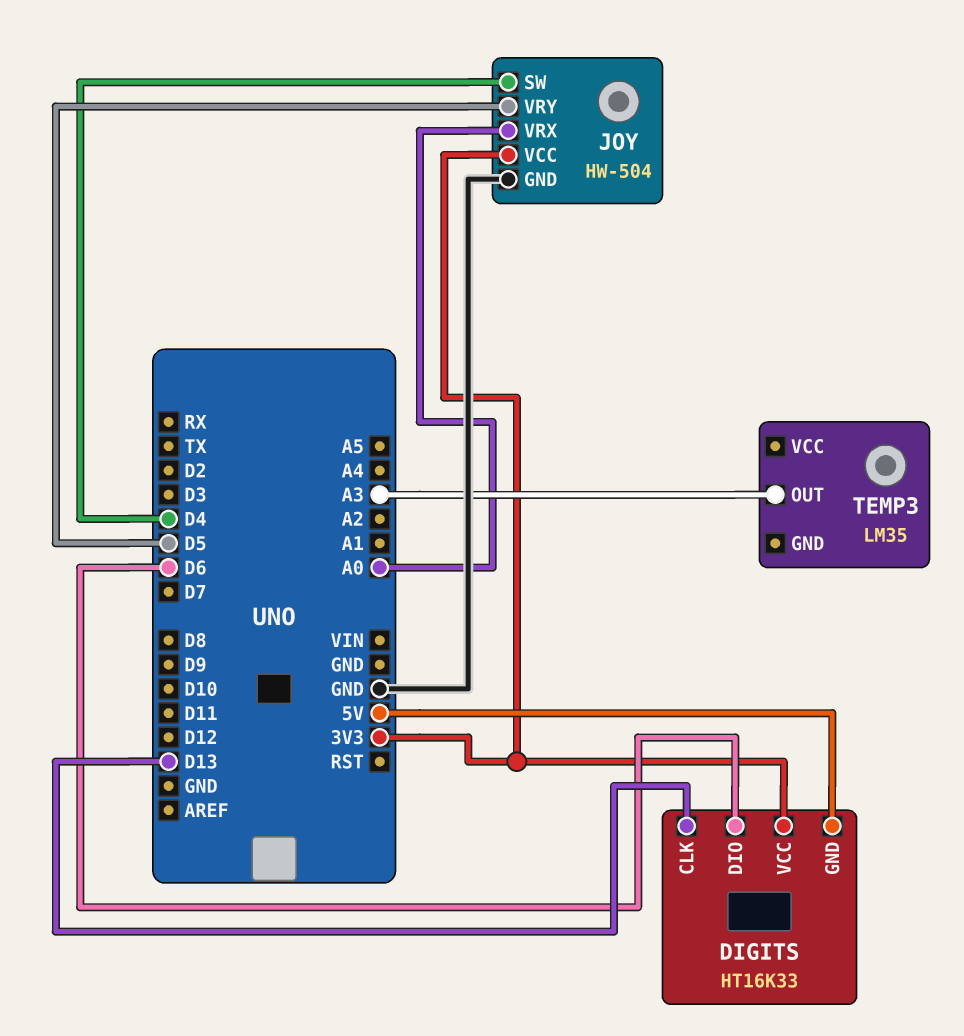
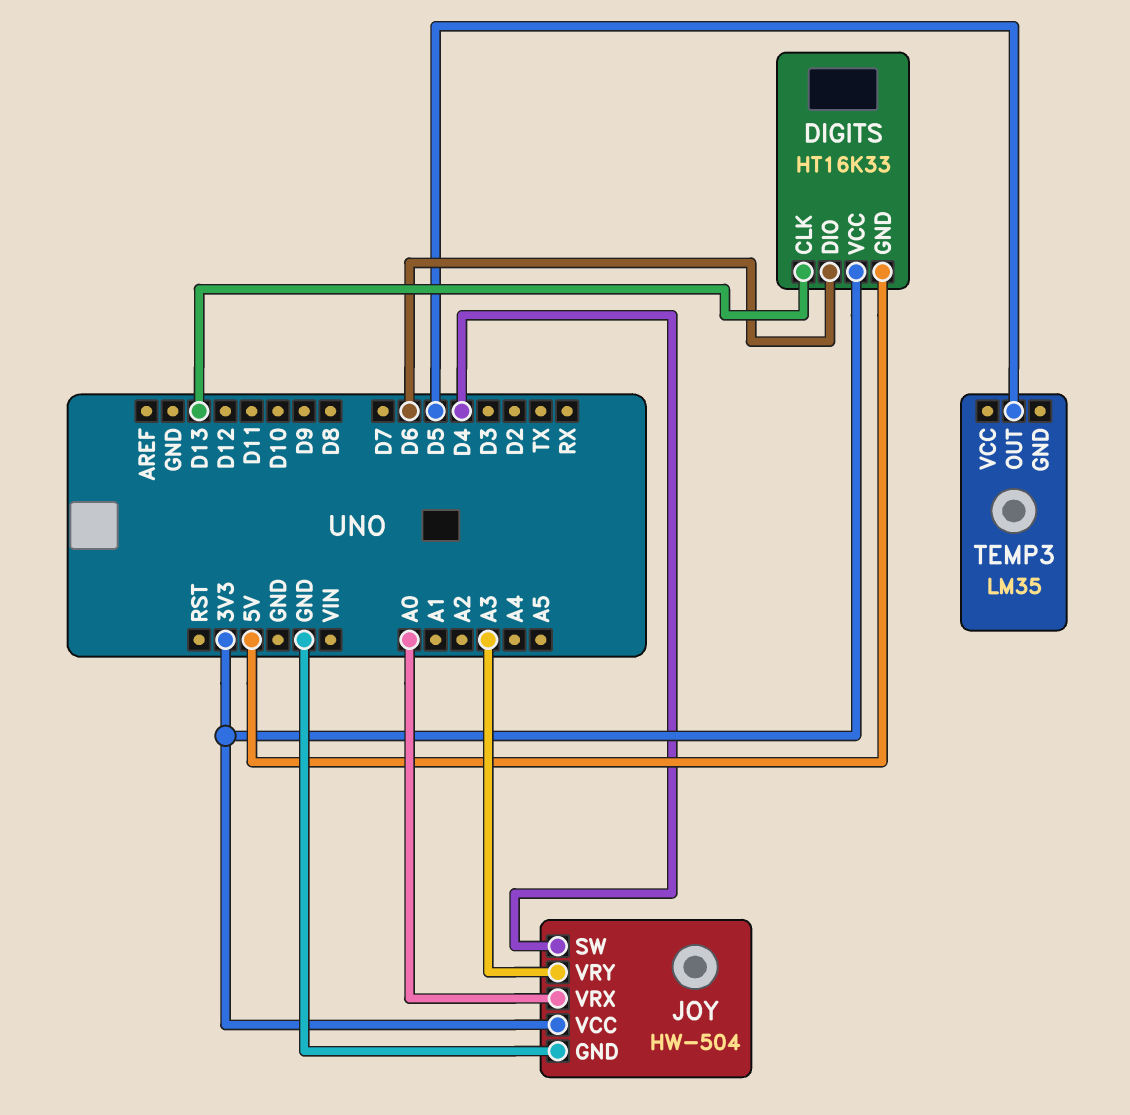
JOY pin VRY: D5 -> A3
TEMP3 pin OUT: A3 -> D5

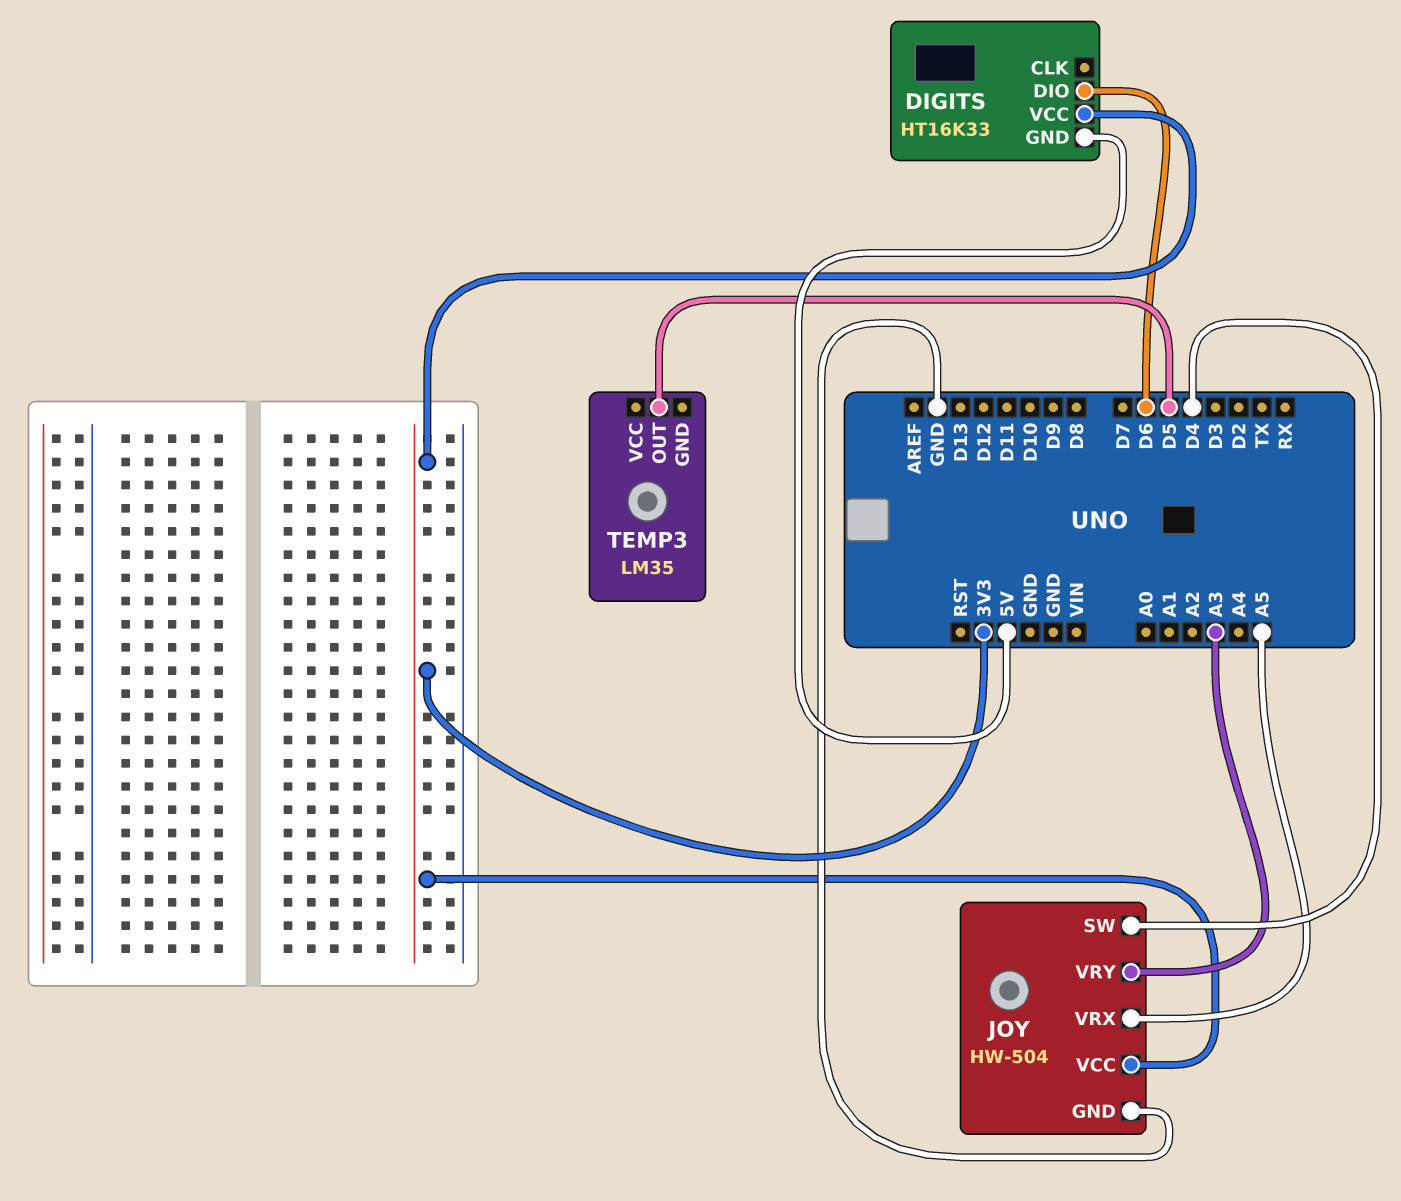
DIGITS pin CLK: D13 -> none
JOY pin VRX: A0 -> A5

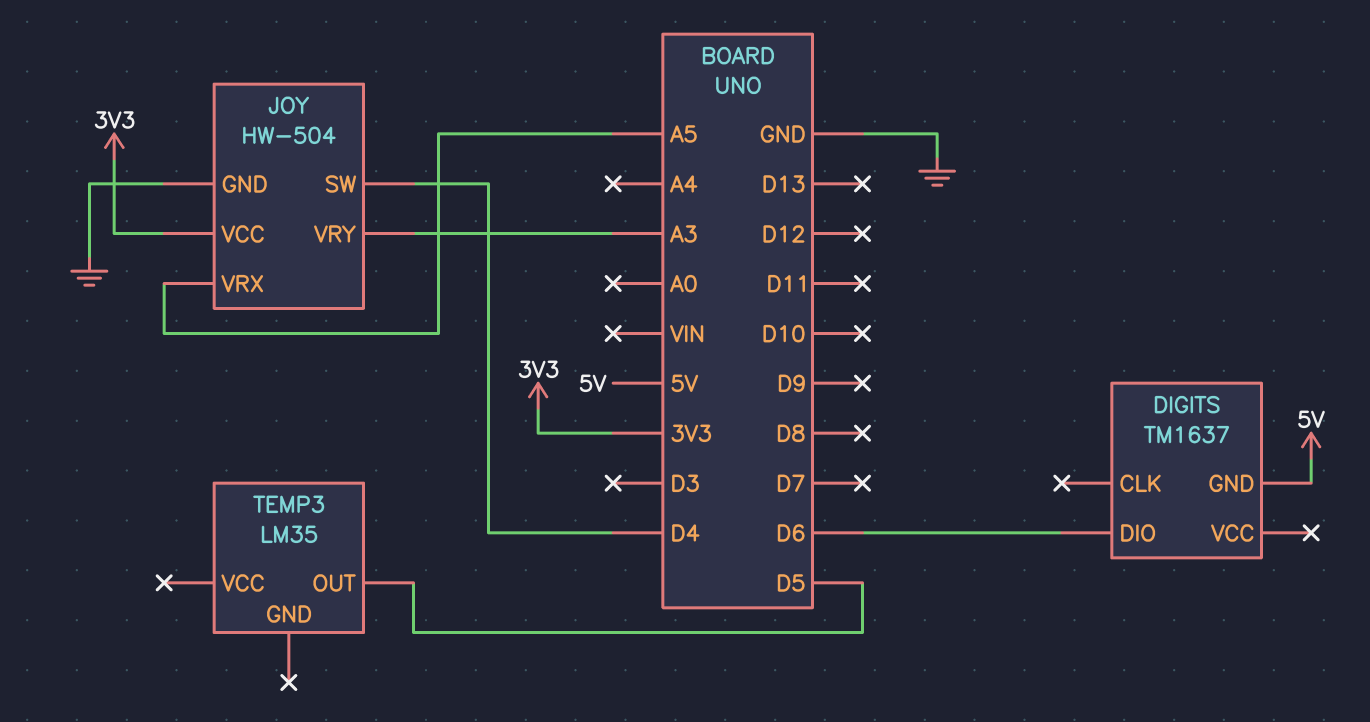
DIGITS: HT16K33 -> TM1637
DIGITS pin VCC: 3V3 -> none

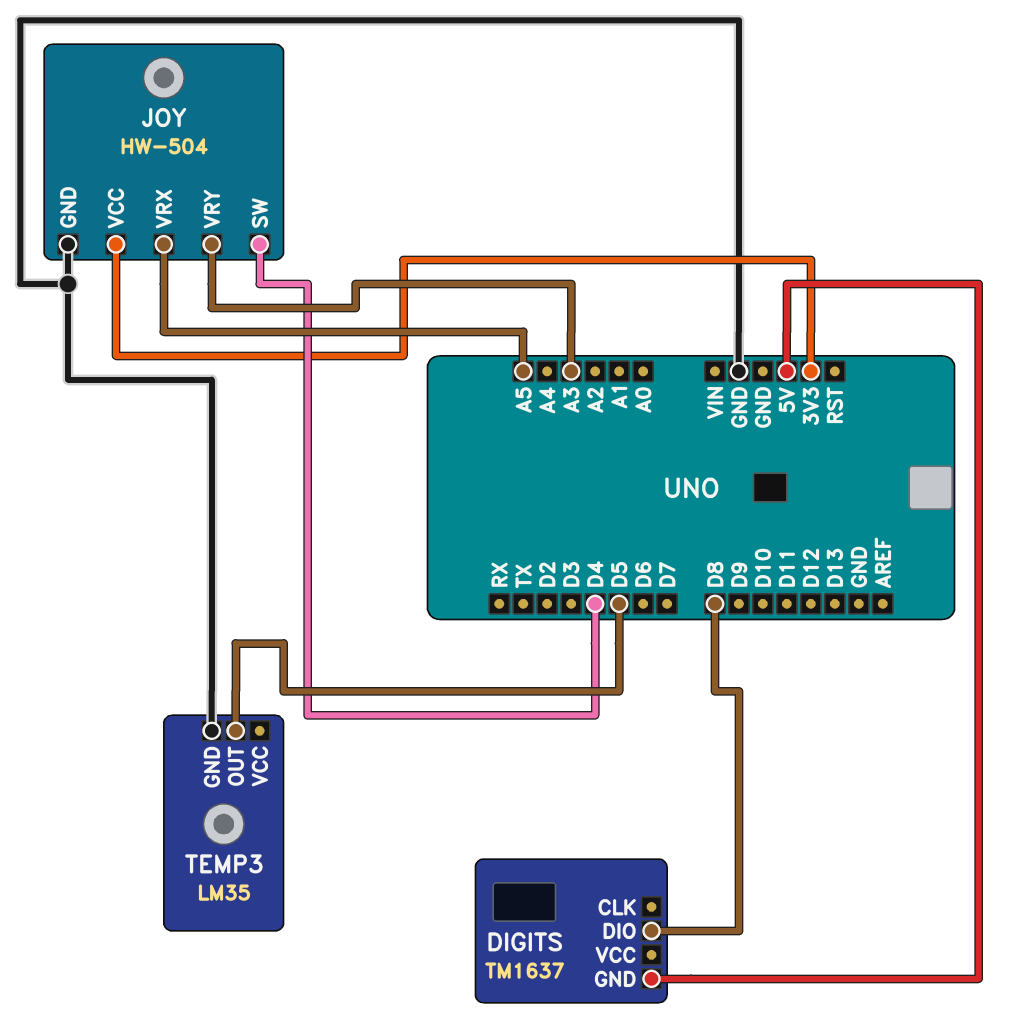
DIGITS pin DIO: D6 -> D8
TEMP3 pin GND: none -> GND

